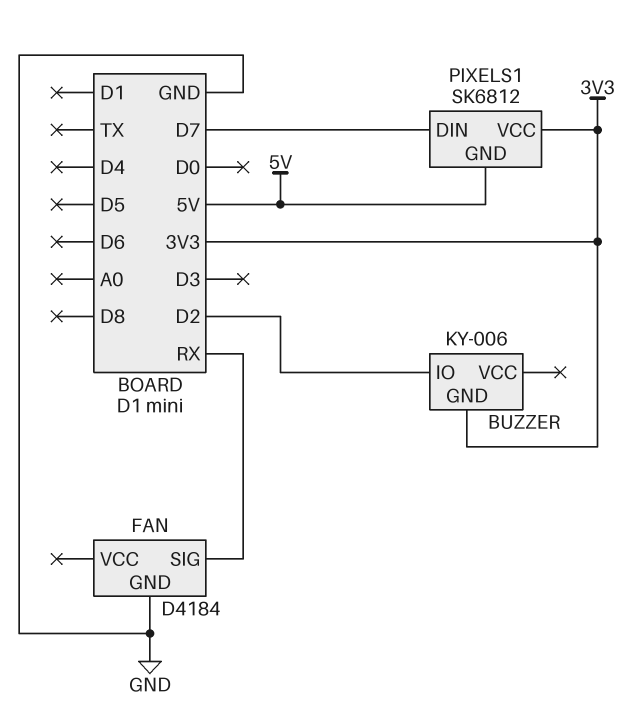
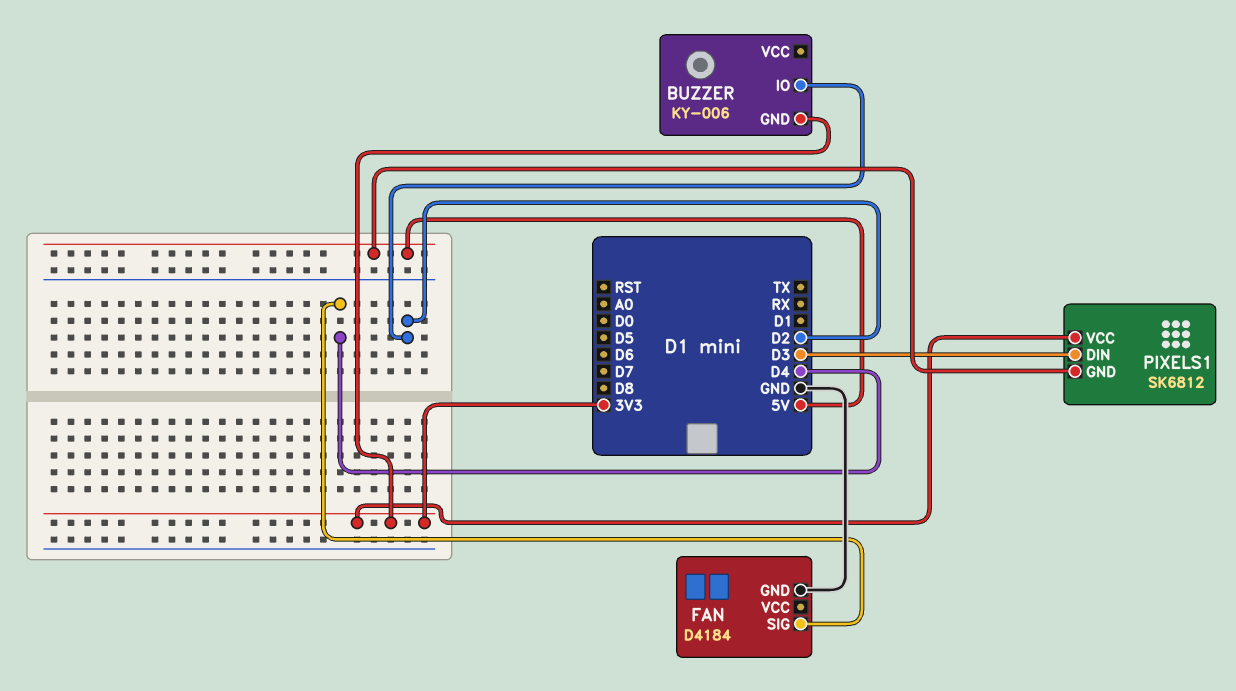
FAN pin SIG: RX -> D4
PIXELS1 pin DIN: D7 -> D3

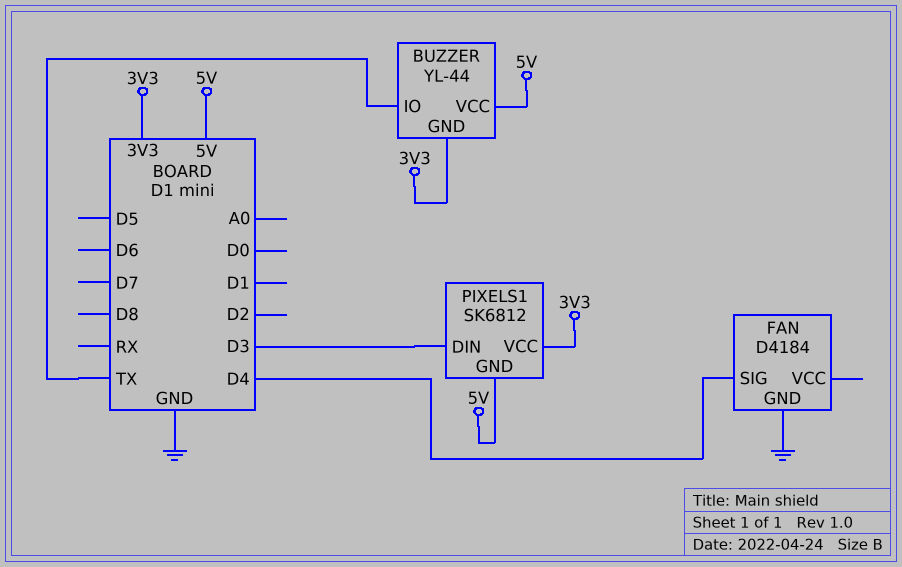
BUZZER: KY-006 -> YL-44
BUZZER pin IO: D2 -> TX
BUZZER pin VCC: none -> 5V

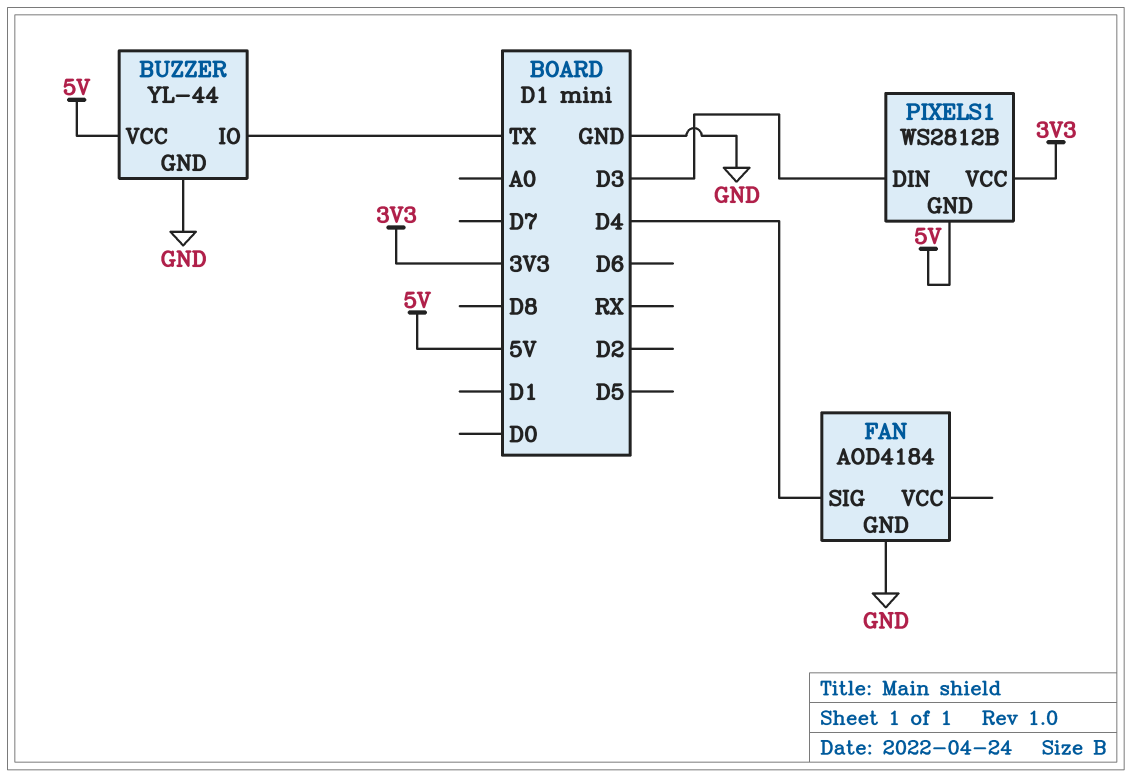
BUZZER pin GND: 3V3 -> GND
FAN: D4184 -> AOD4184
PIXELS1: SK6812 -> WS2812B

